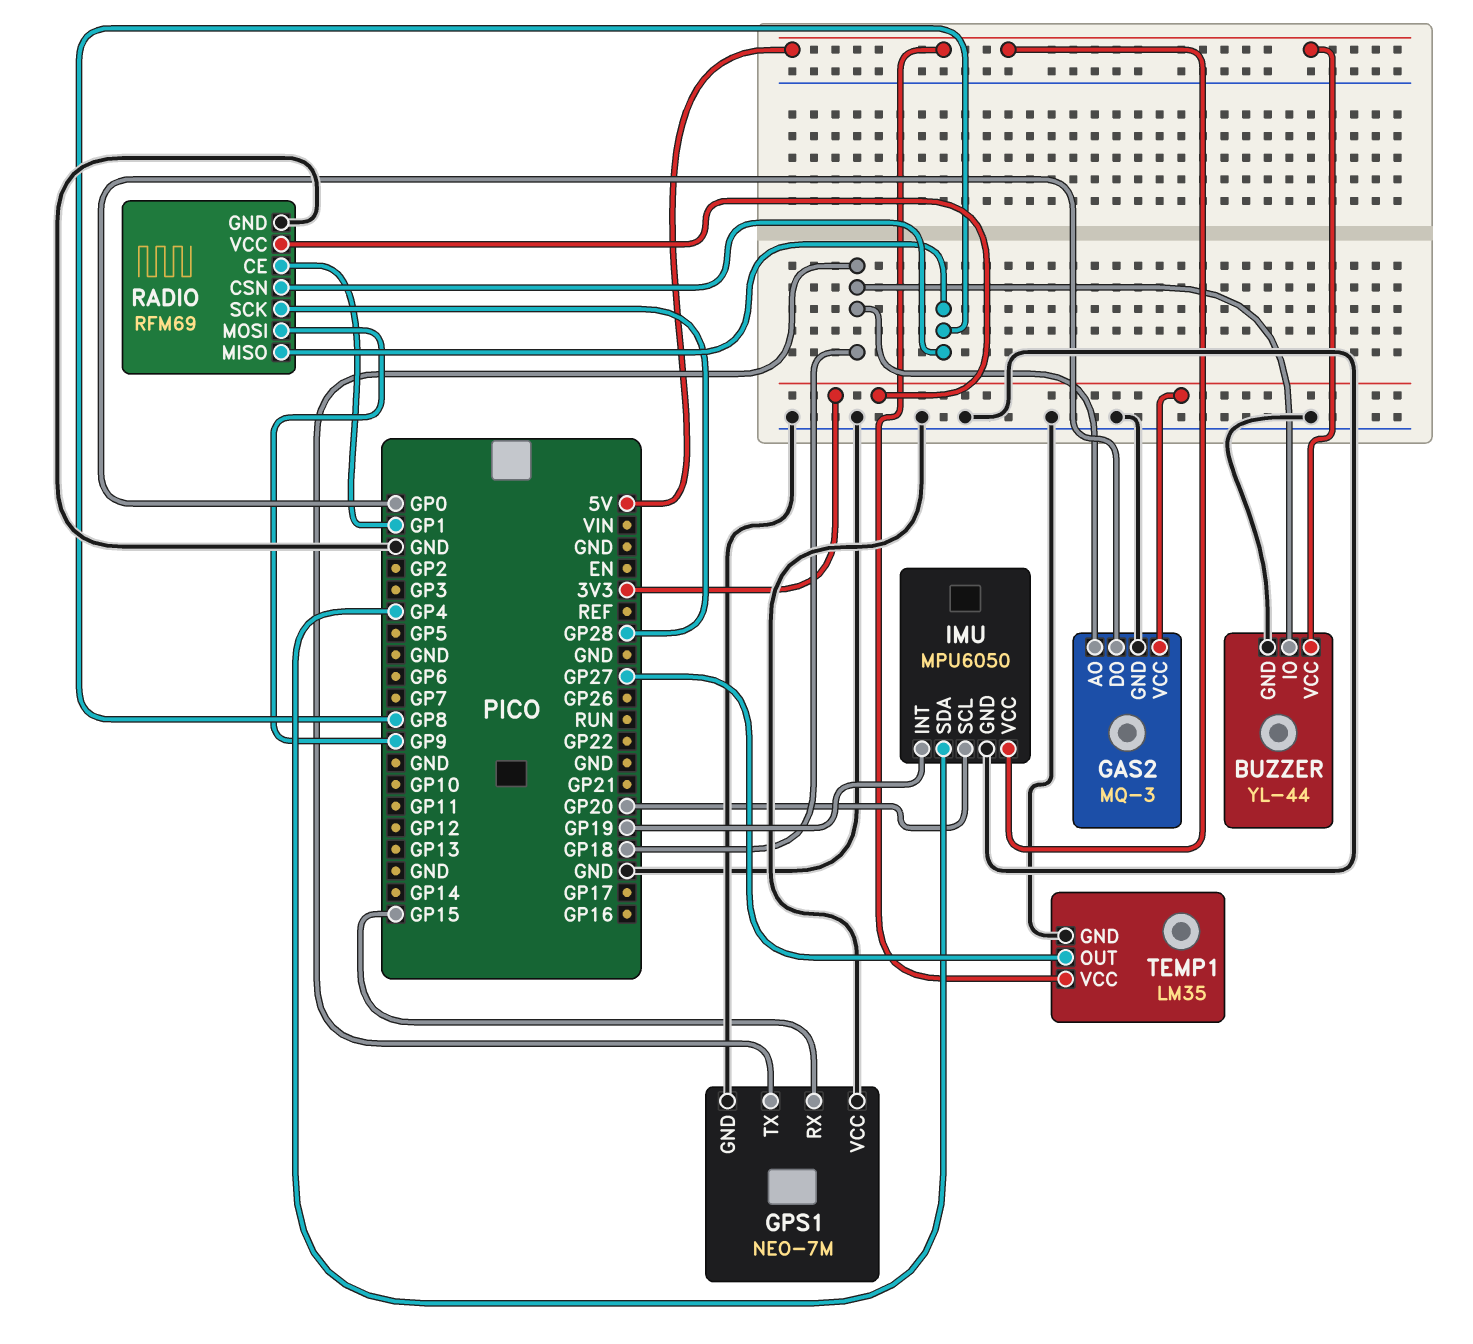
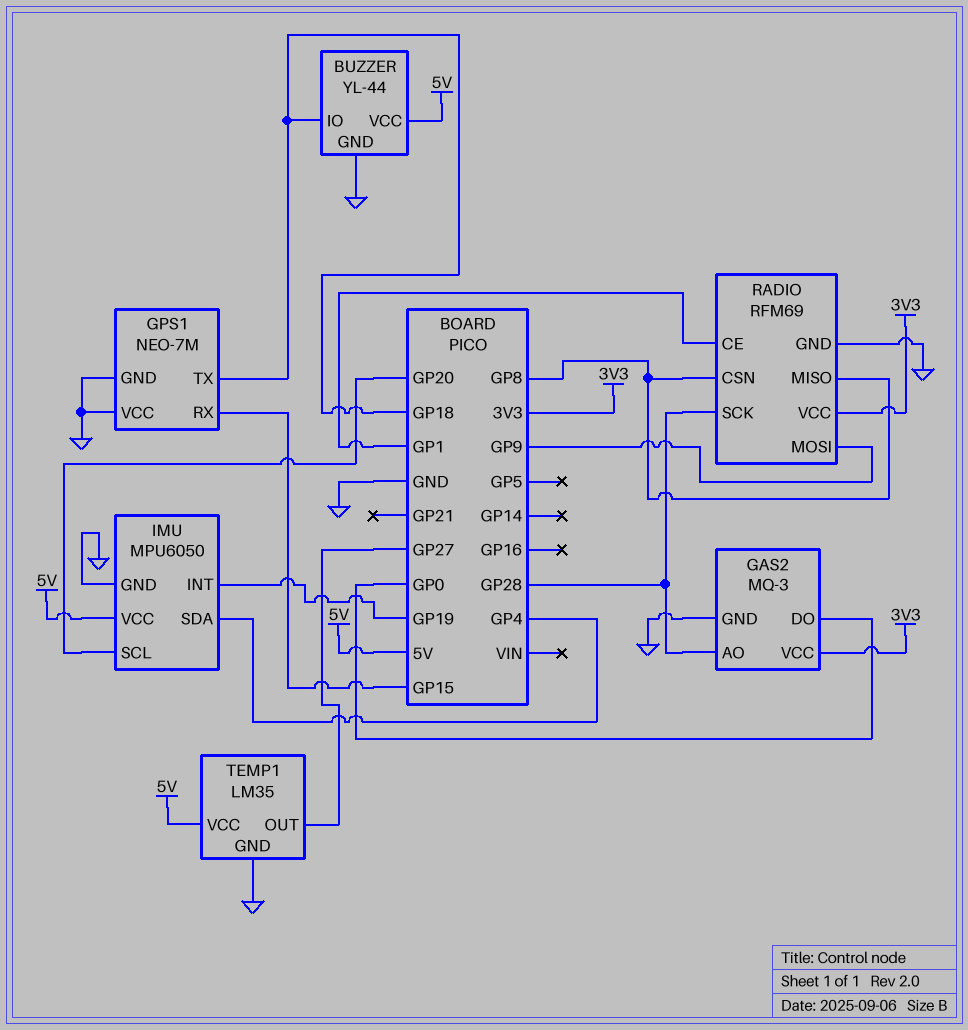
GAS2 pin AO: GP18 -> GP28

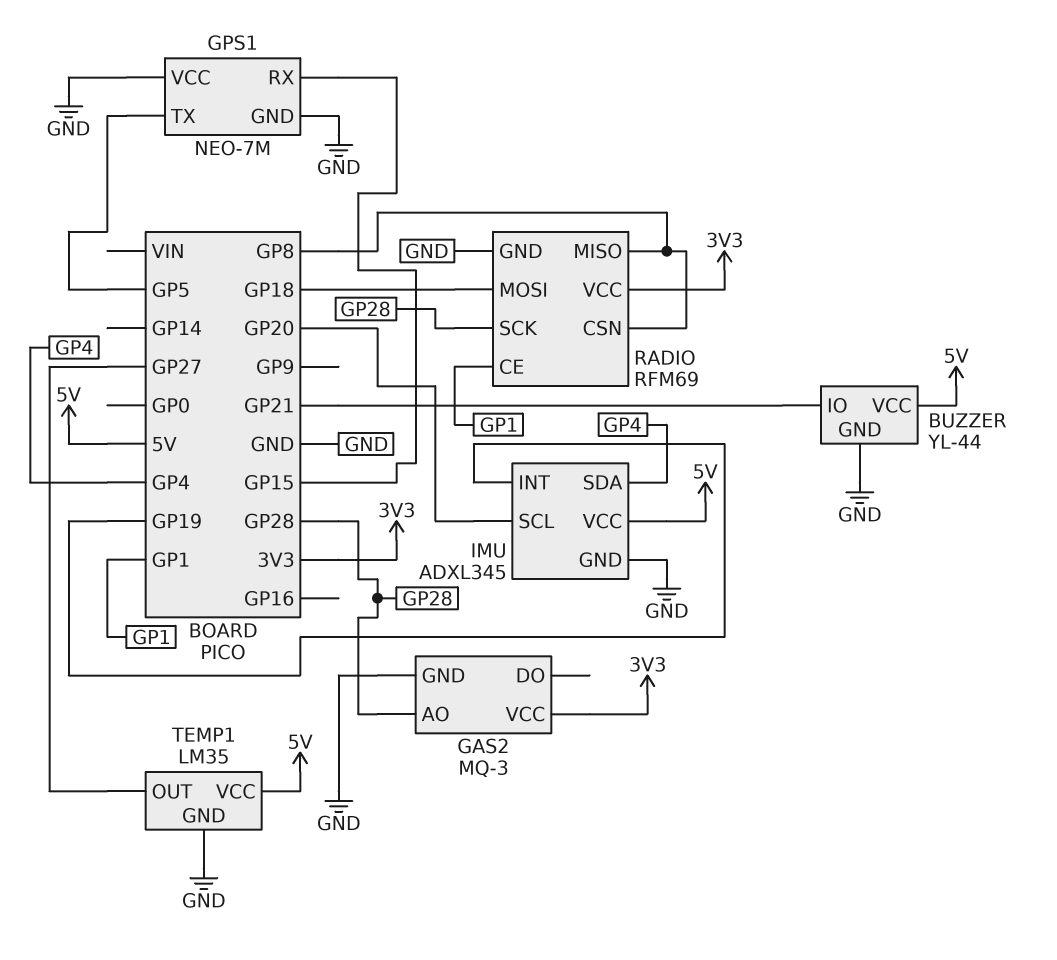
BUZZER pin IO: GP18 -> GP21
GAS2 pin DO: GP0 -> none
GPS1 pin TX: GP18 -> GP5
IMU: MPU6050 -> ADXL345
RADIO pin MOSI: GP9 -> GP18

